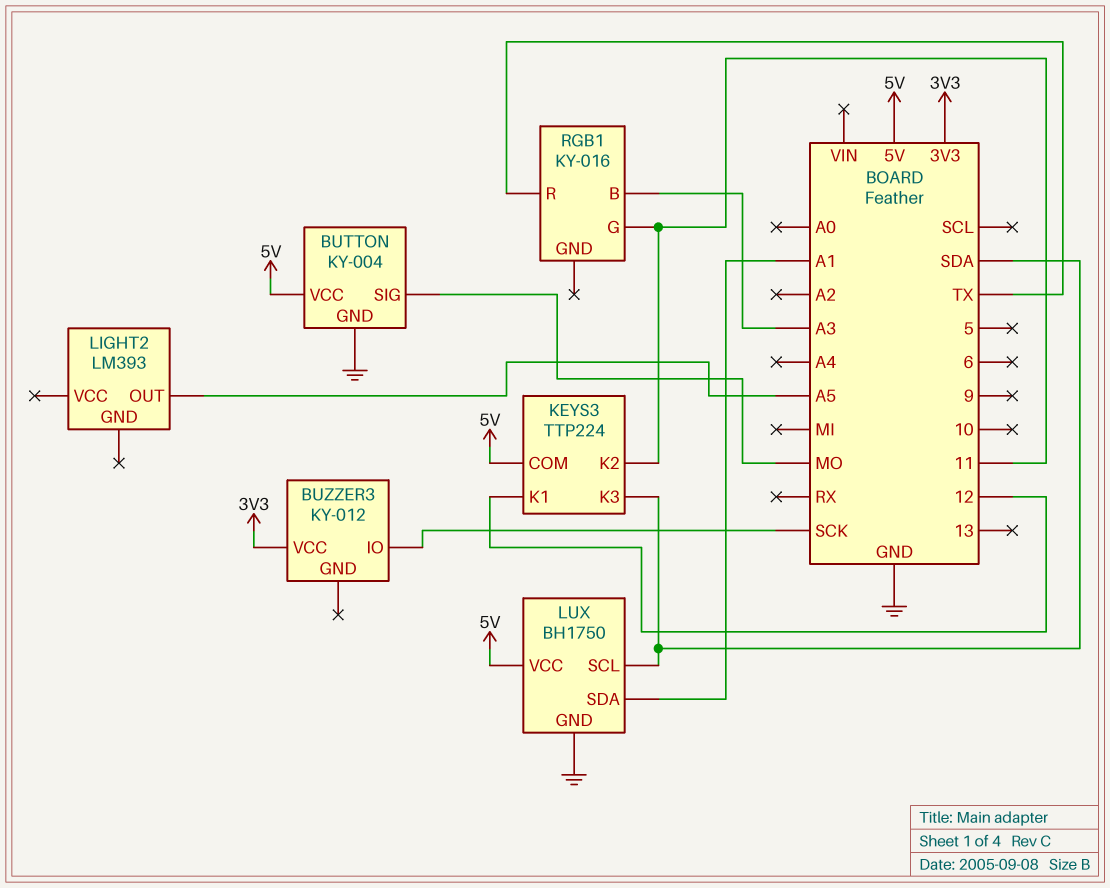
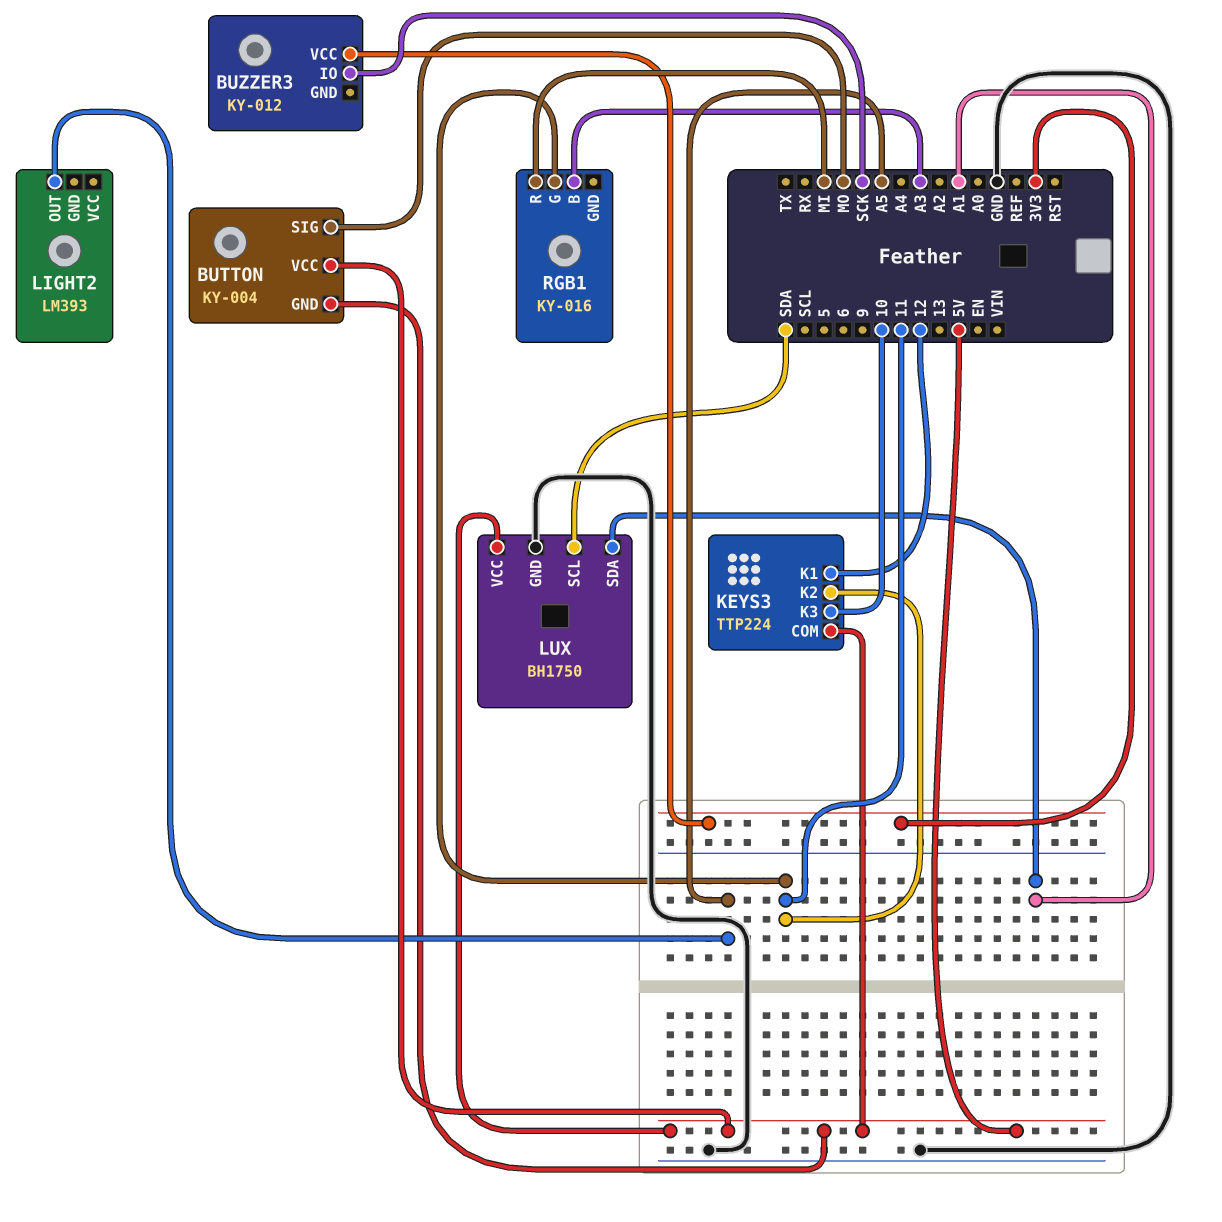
BUTTON pin GND: GND -> 5V
KEYS3 pin K3: SDA -> 10
RGB1 pin R: TX -> MI

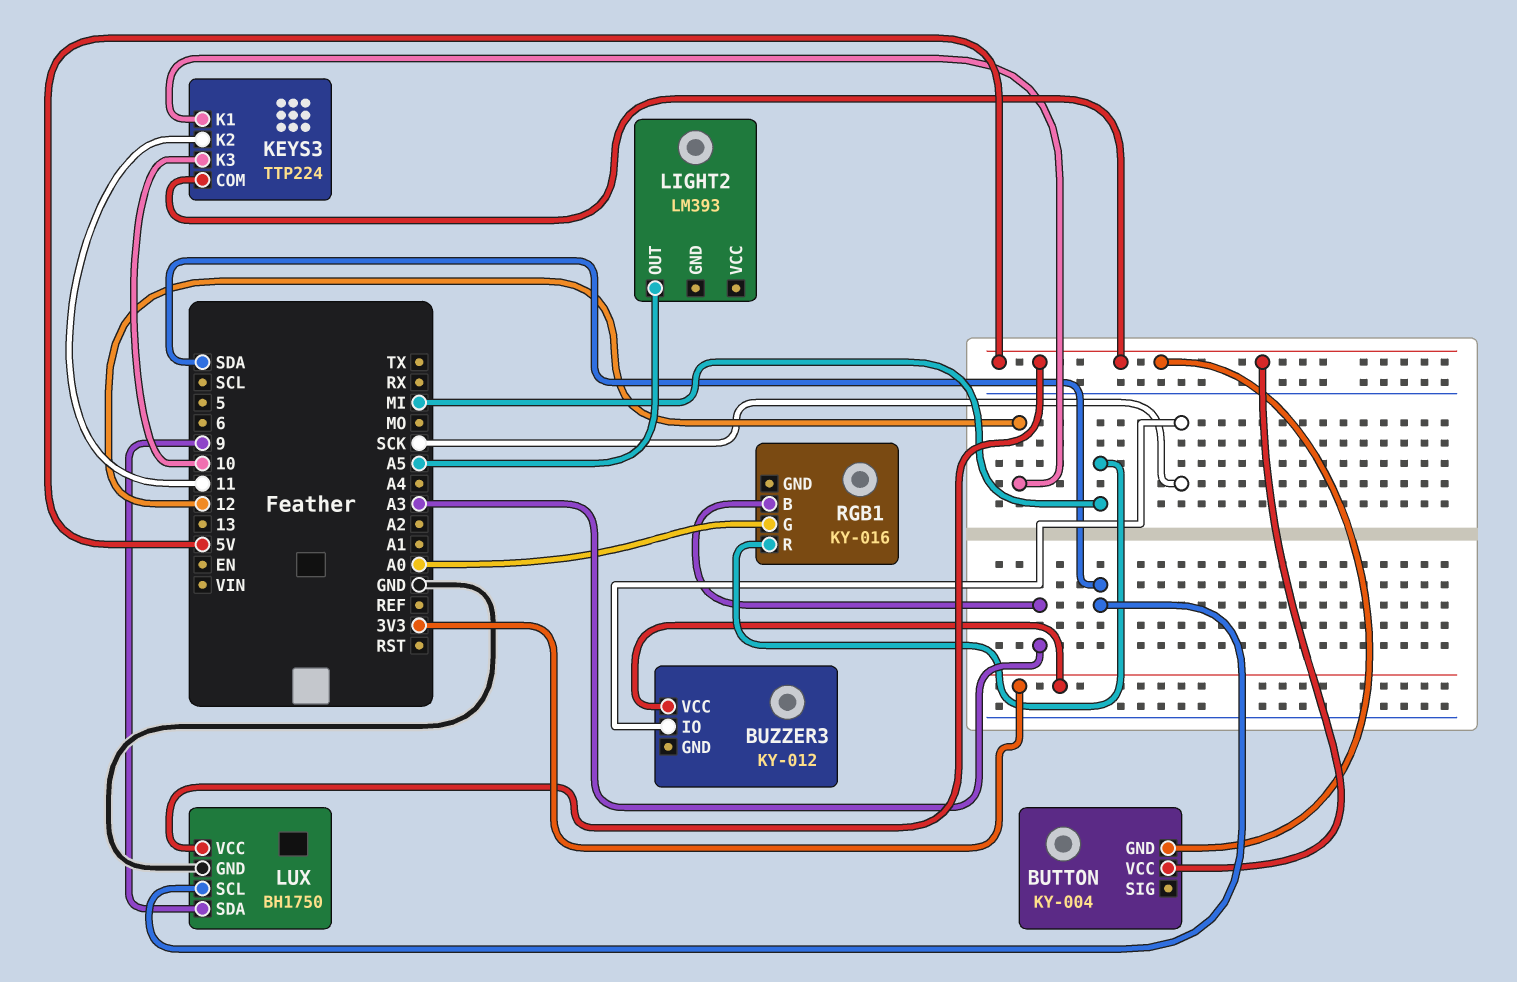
BUTTON pin SIG: MO -> none
LUX pin SDA: A1 -> 9
RGB1 pin G: 11 -> A0

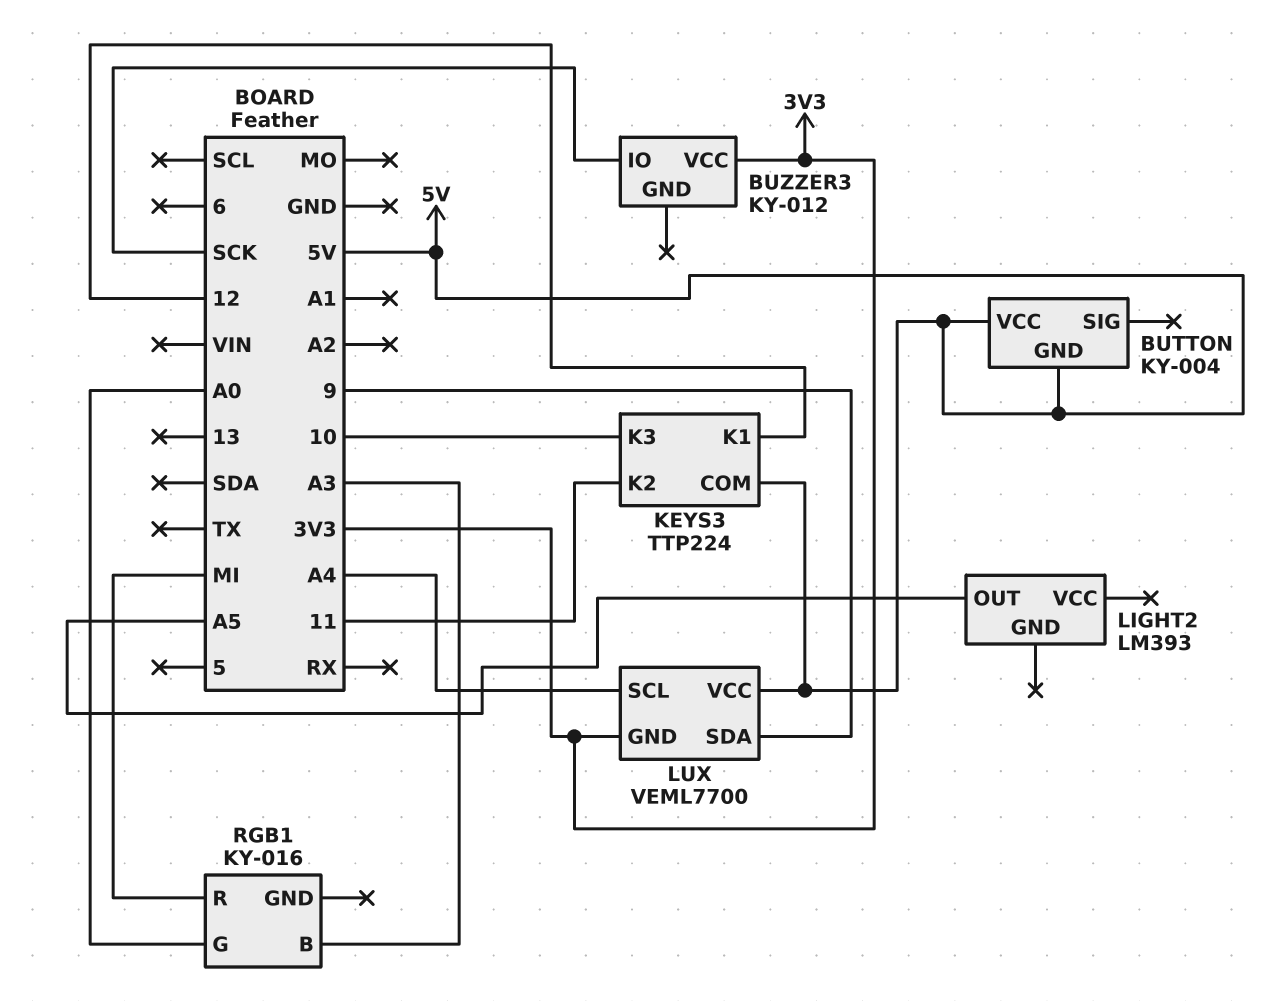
LUX: BH1750 -> VEML7700
LUX pin GND: GND -> 3V3
LUX pin SCL: SDA -> A4

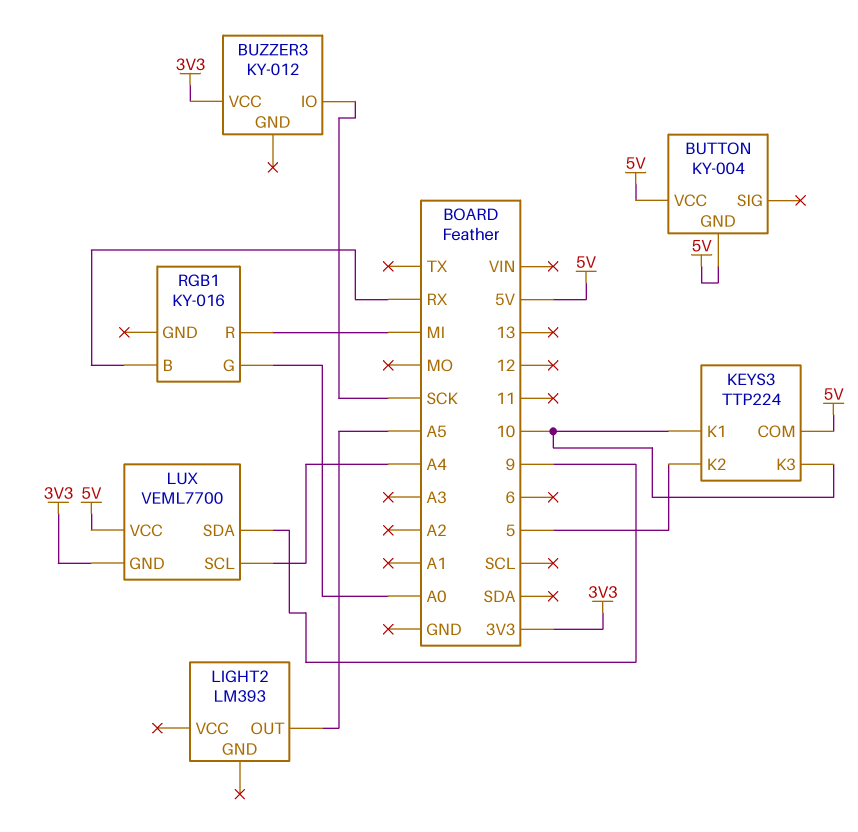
KEYS3 pin K1: 12 -> 10
KEYS3 pin K2: 11 -> 5
RGB1 pin B: A3 -> RX

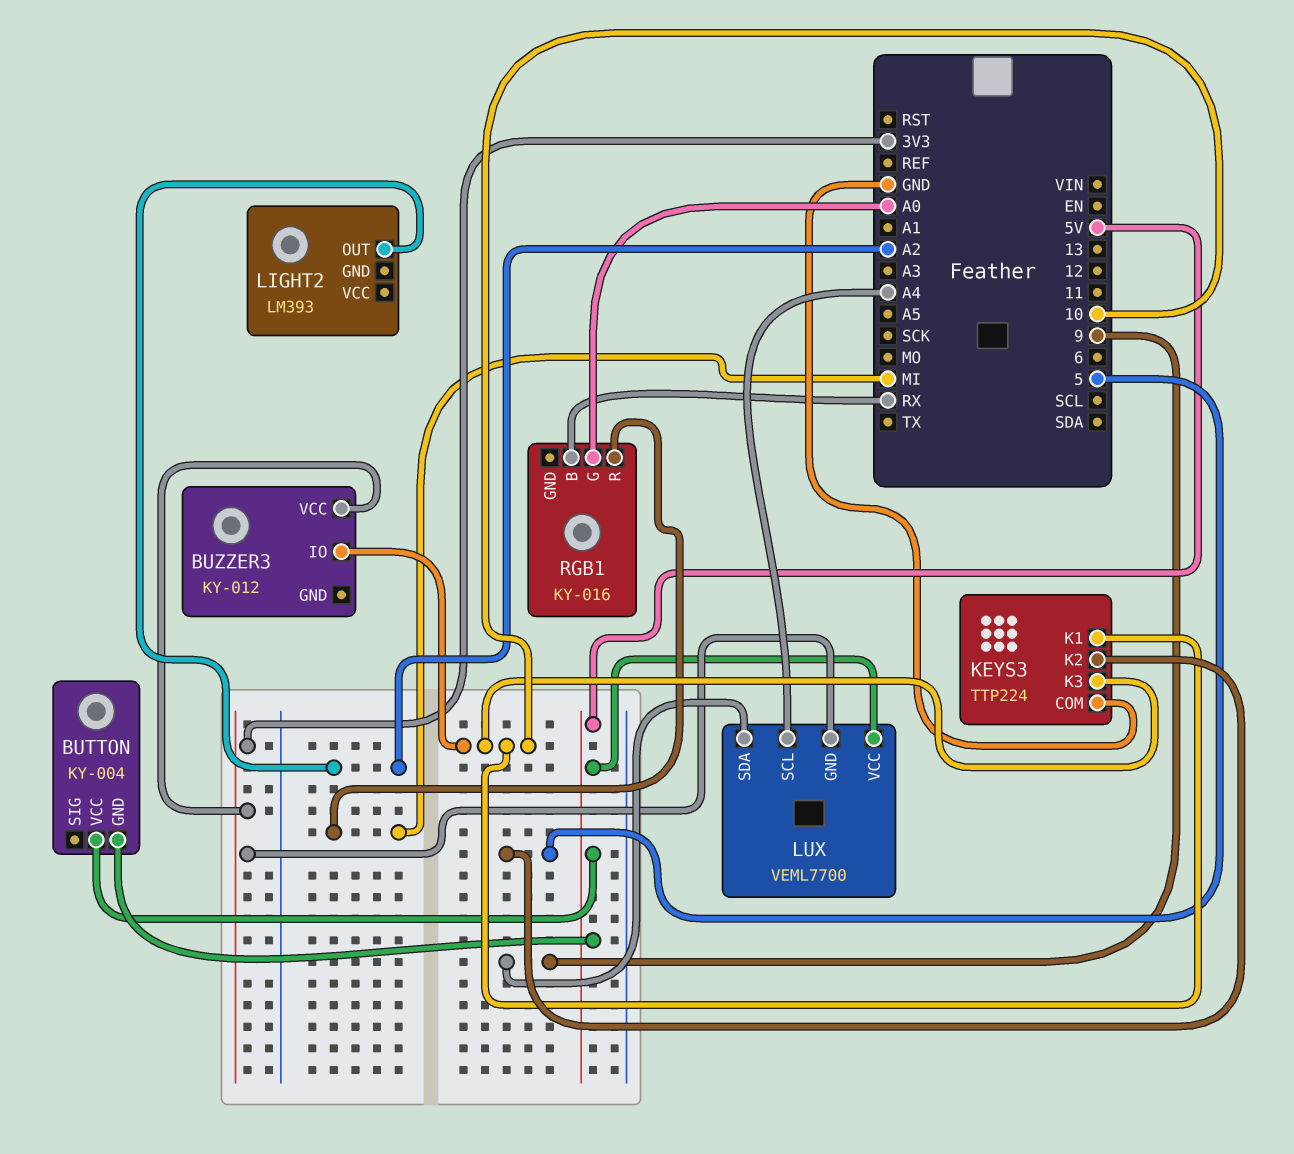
BUZZER3 pin IO: SCK -> 10
KEYS3 pin COM: 5V -> GND
LIGHT2 pin OUT: A5 -> A2

